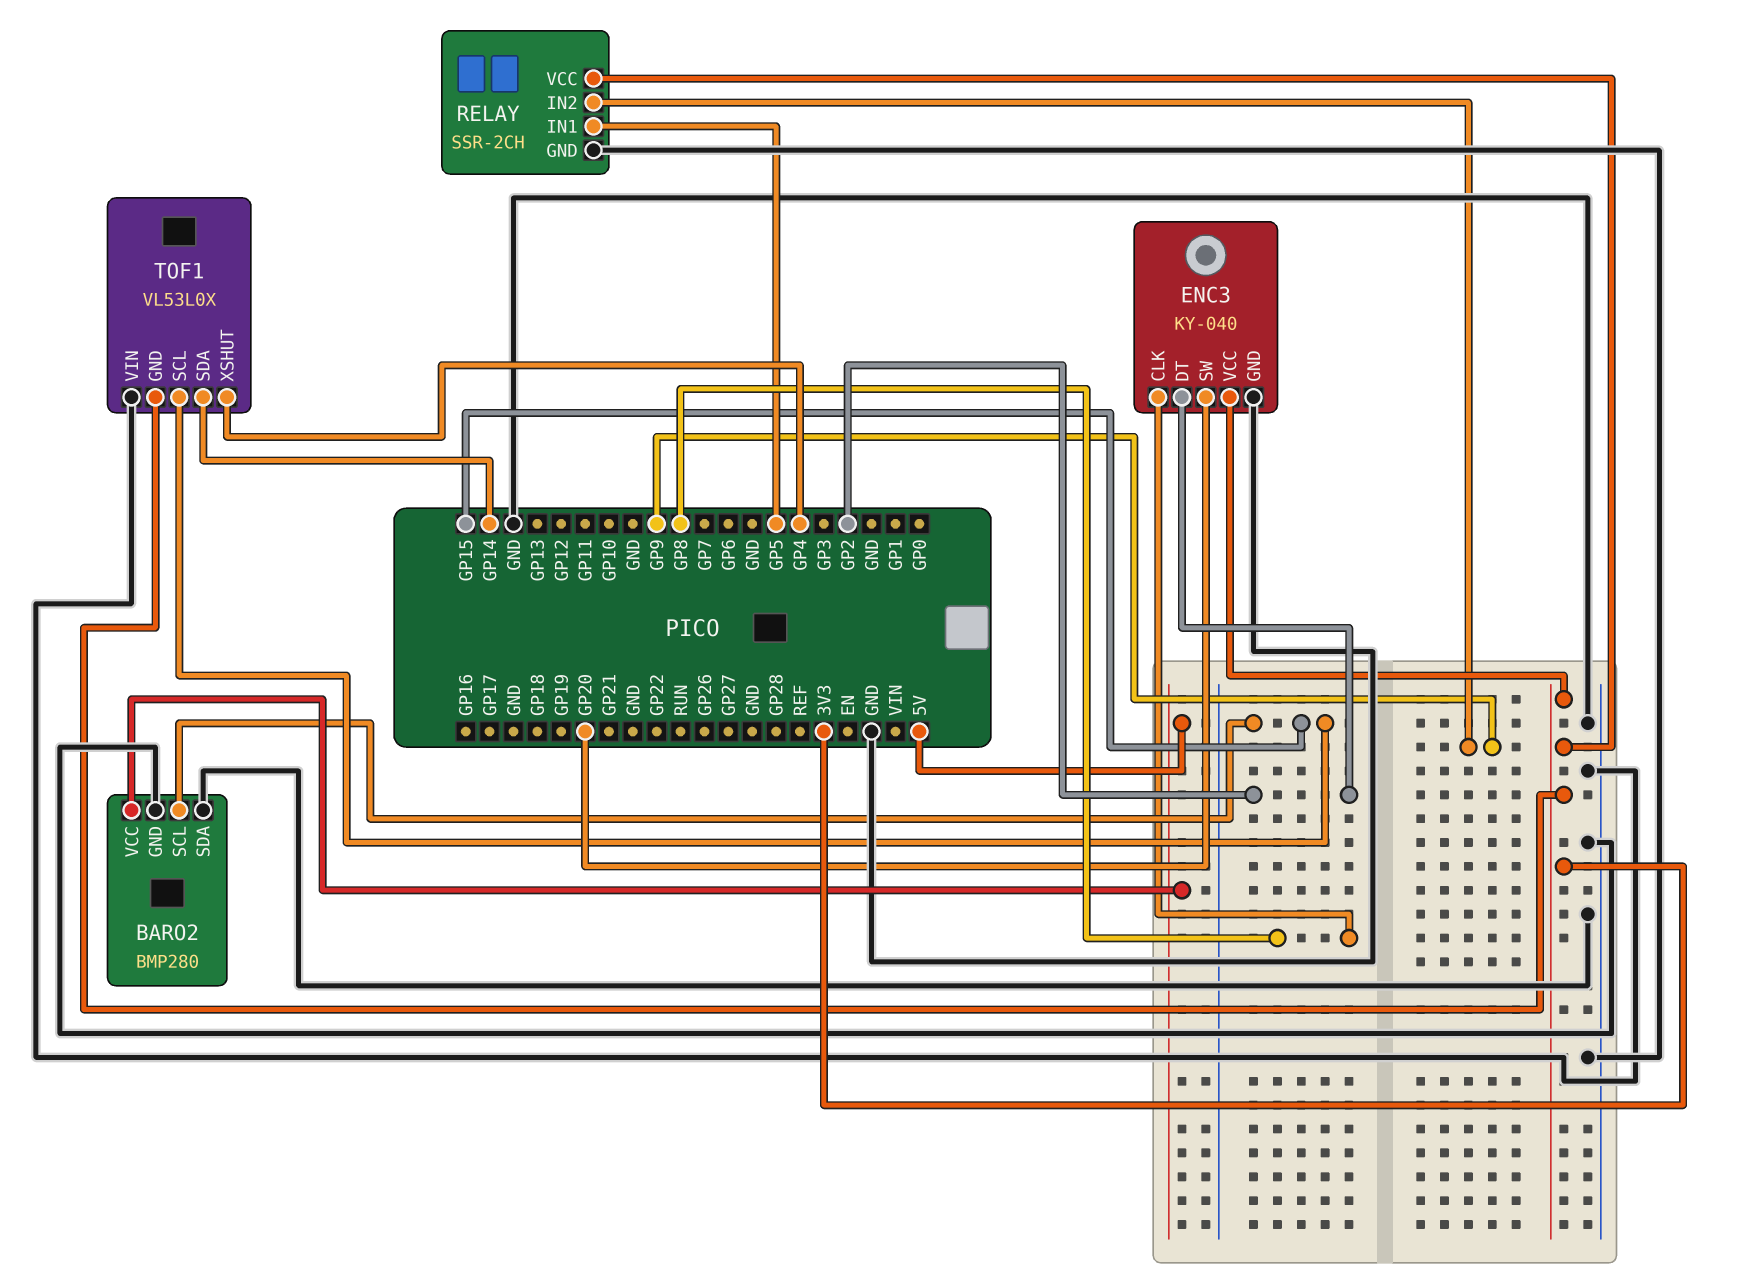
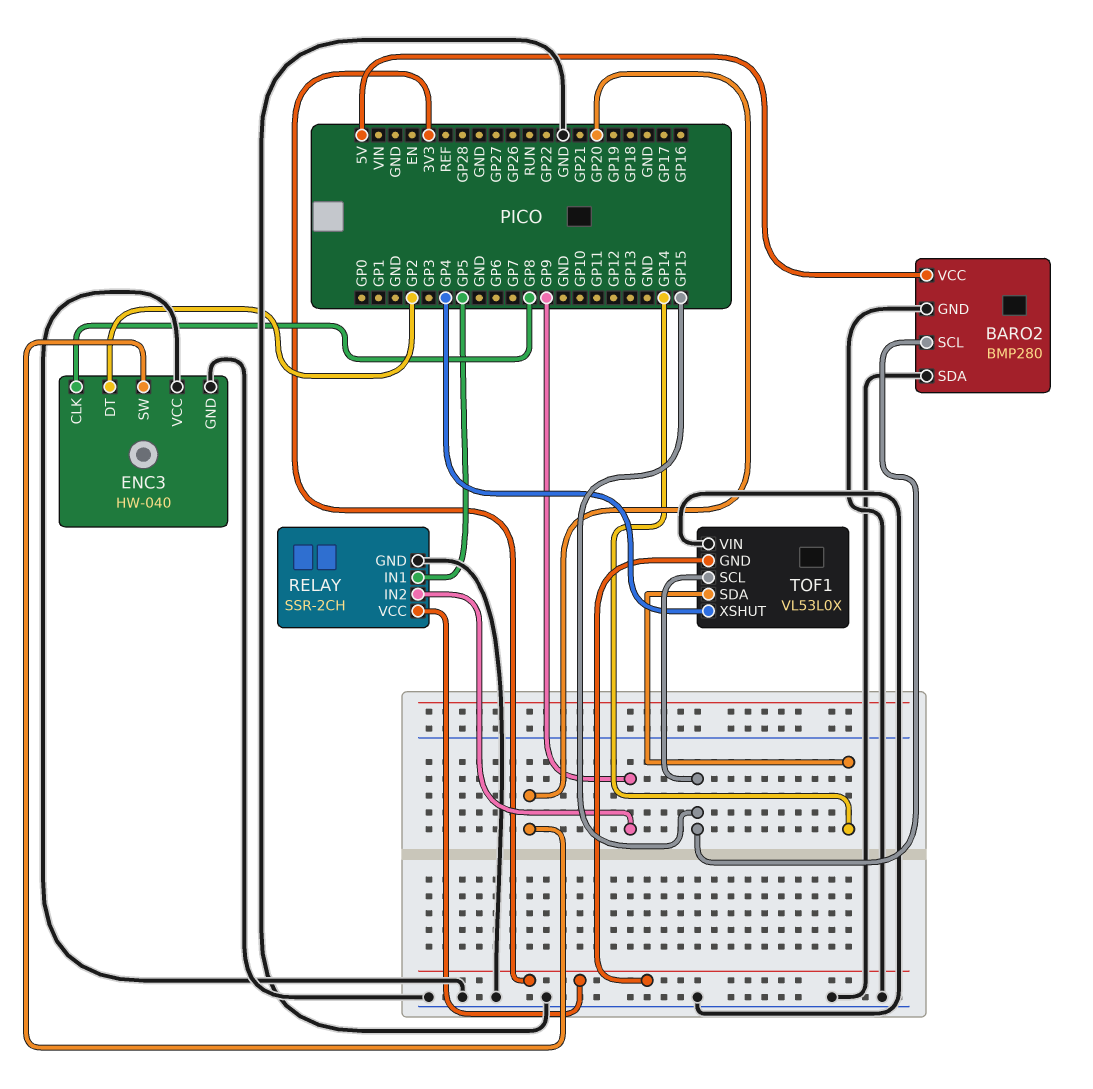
ENC3: KY-040 -> HW-040
ENC3 pin VCC: 3V3 -> GND

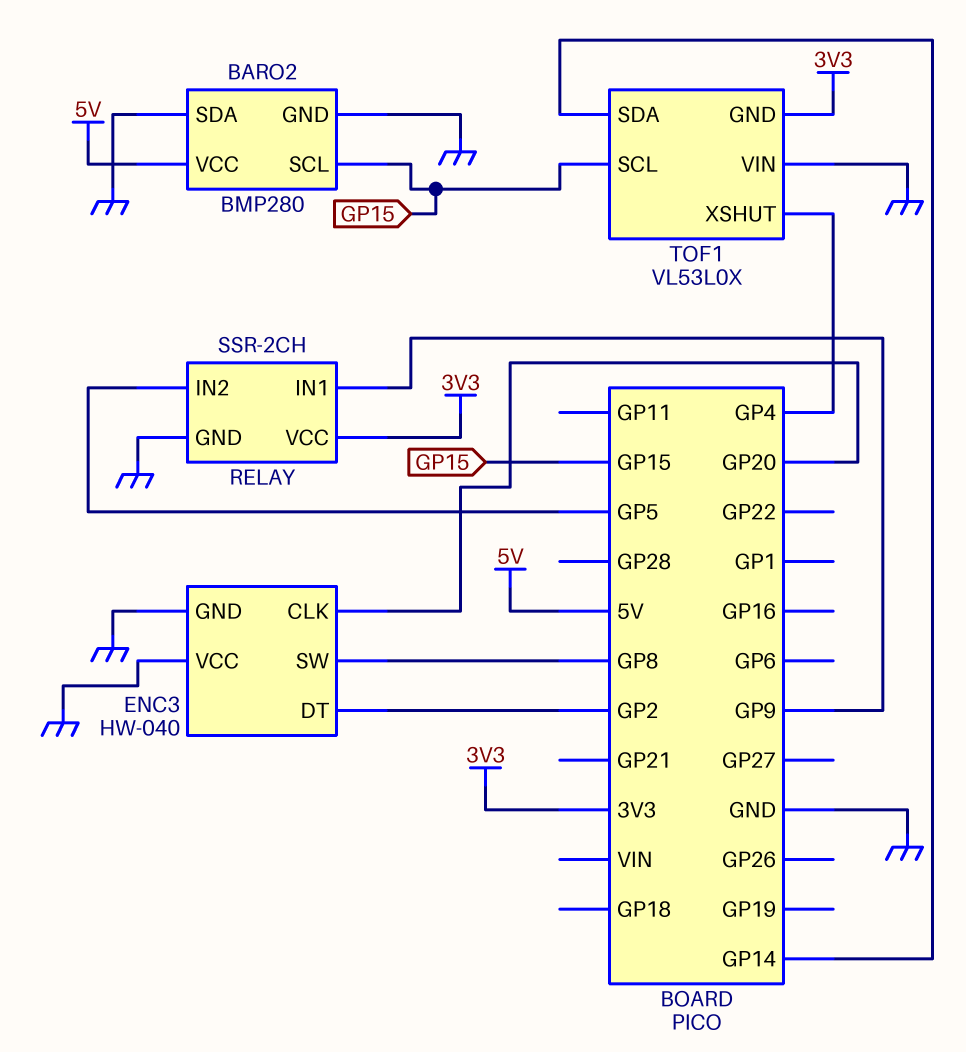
ENC3 pin CLK: GP8 -> GP20
ENC3 pin SW: GP20 -> GP8
RELAY pin IN1: GP5 -> GP9
RELAY pin IN2: GP9 -> GP5

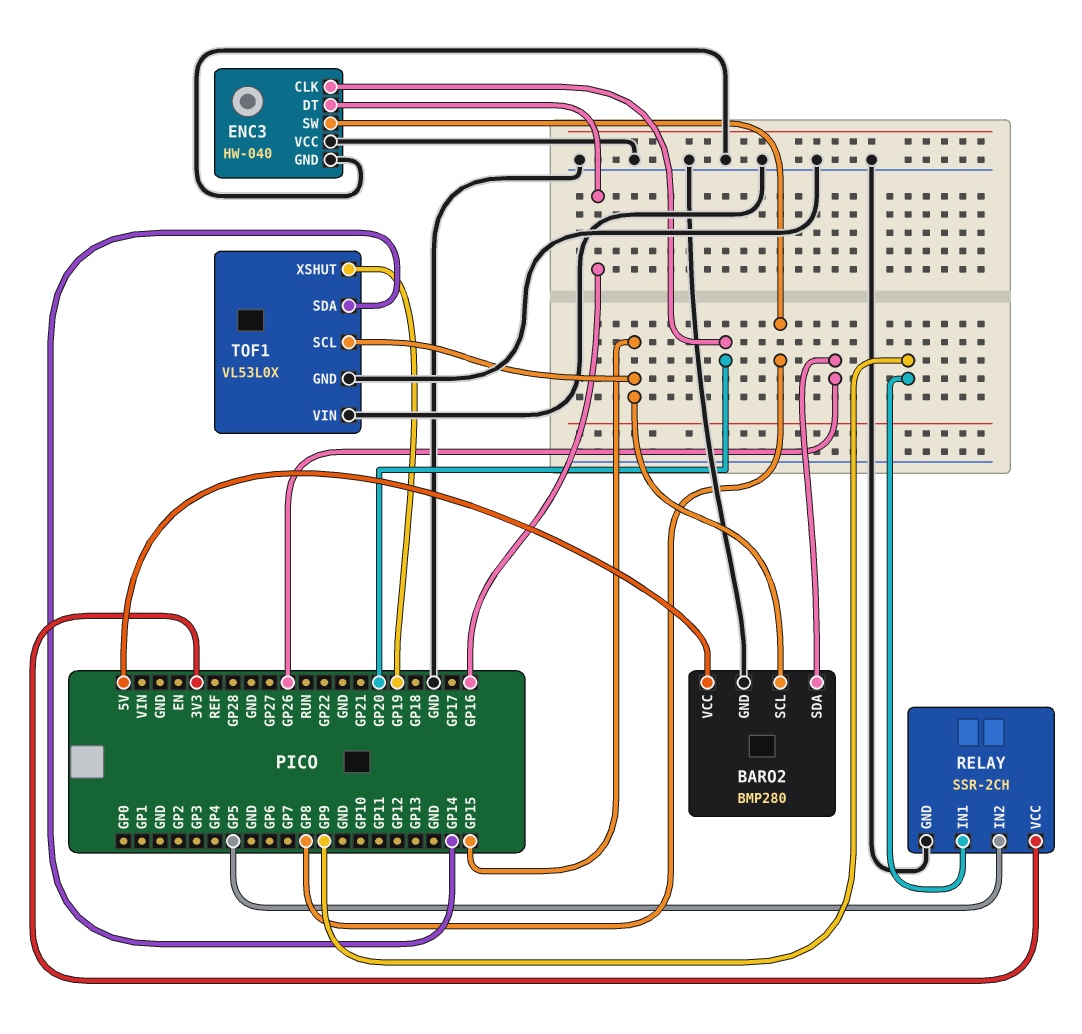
BARO2 pin SDA: GND -> GP26
ENC3 pin DT: GP2 -> GP16
TOF1 pin GND: 3V3 -> GND
TOF1 pin XSHUT: GP4 -> GP19

